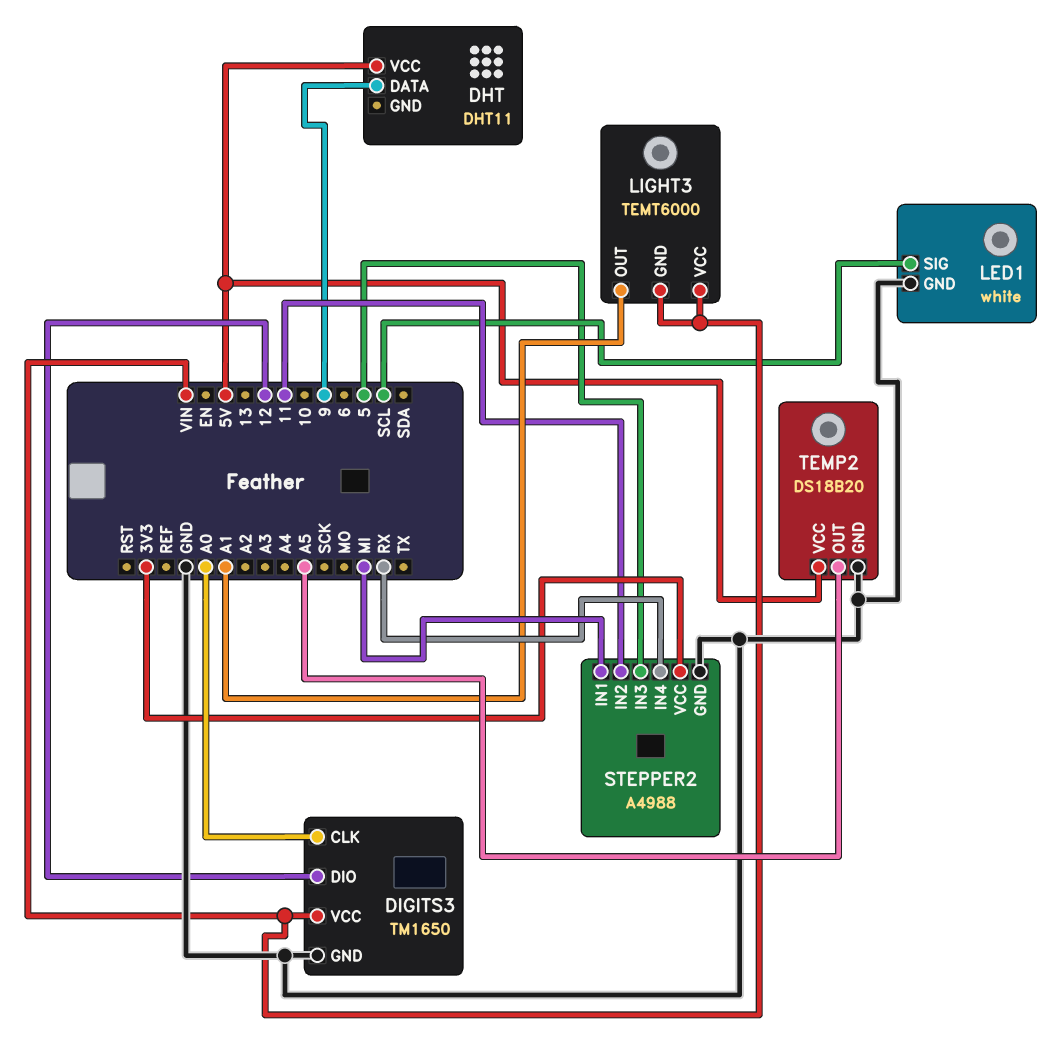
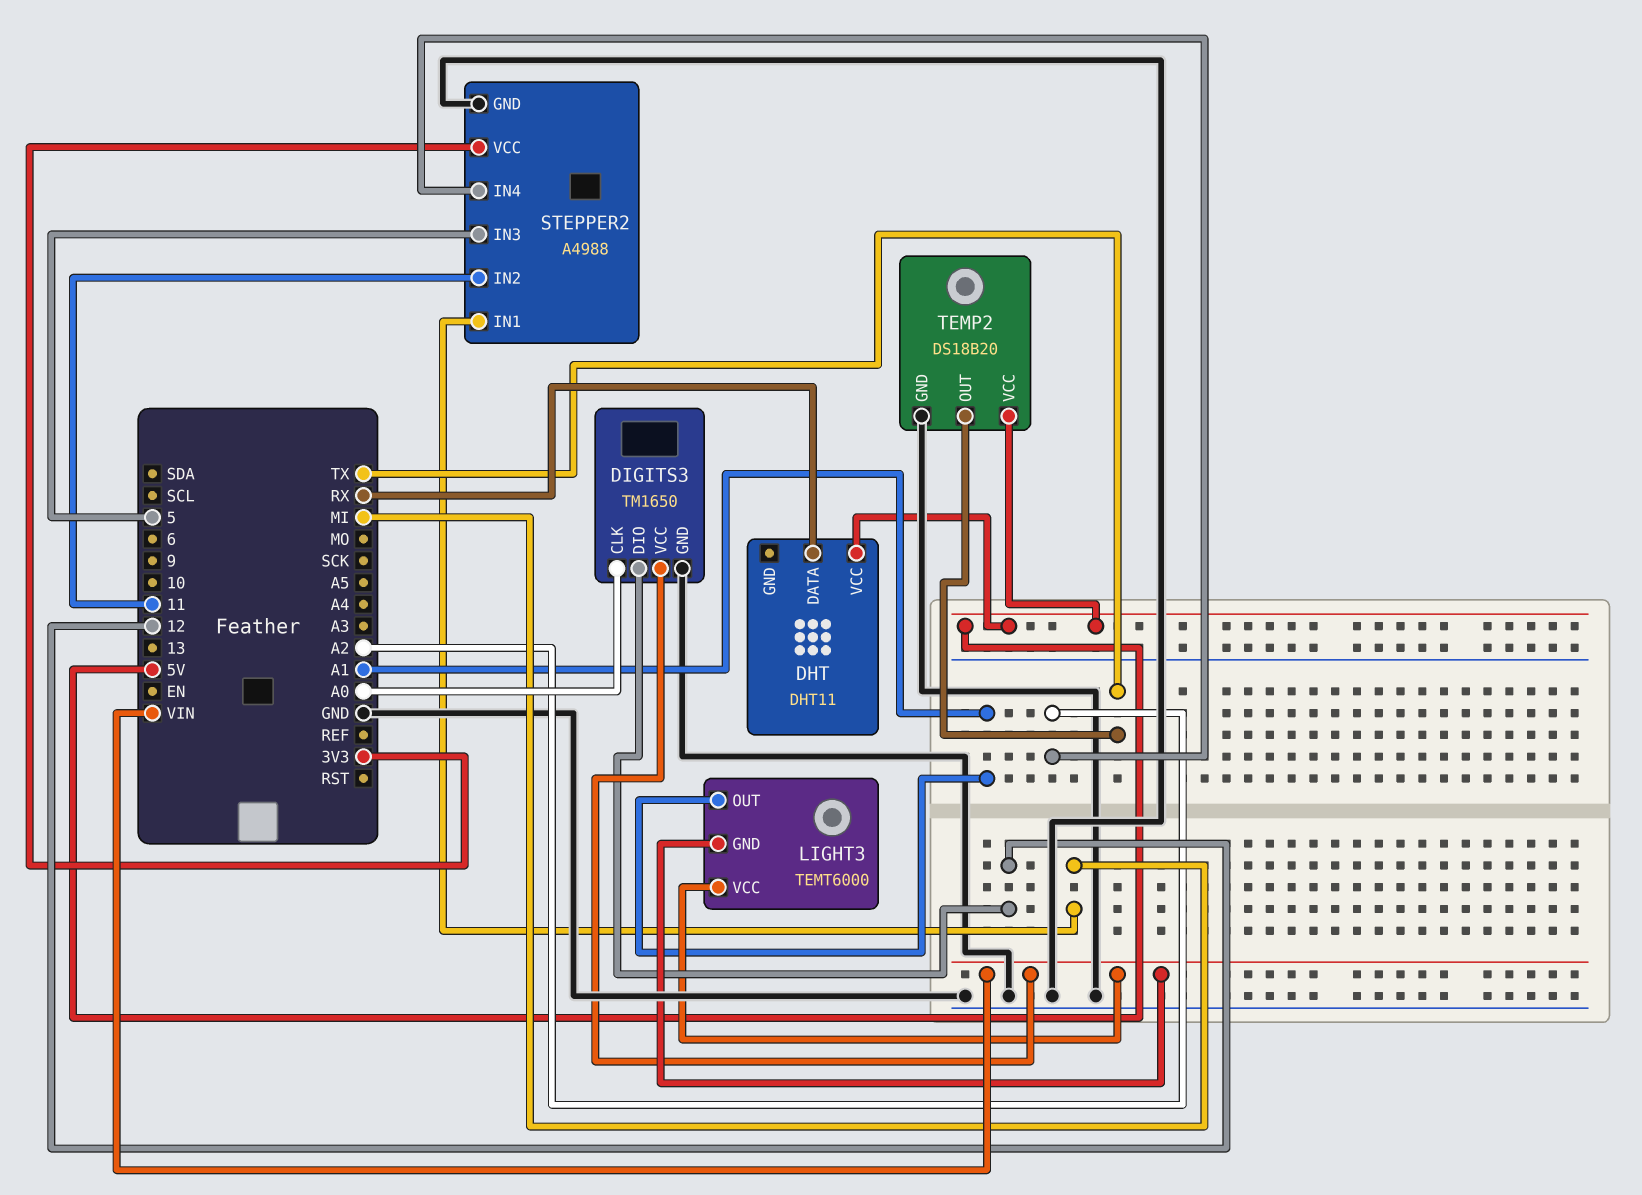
DHT pin DATA: 9 -> RX
LED1: white -> none
LED1 pin GND: GND -> none
LED1 pin SIG: SCL -> none
STEPPER2 pin IN4: RX -> A2
TEMP2 pin OUT: A5 -> TX

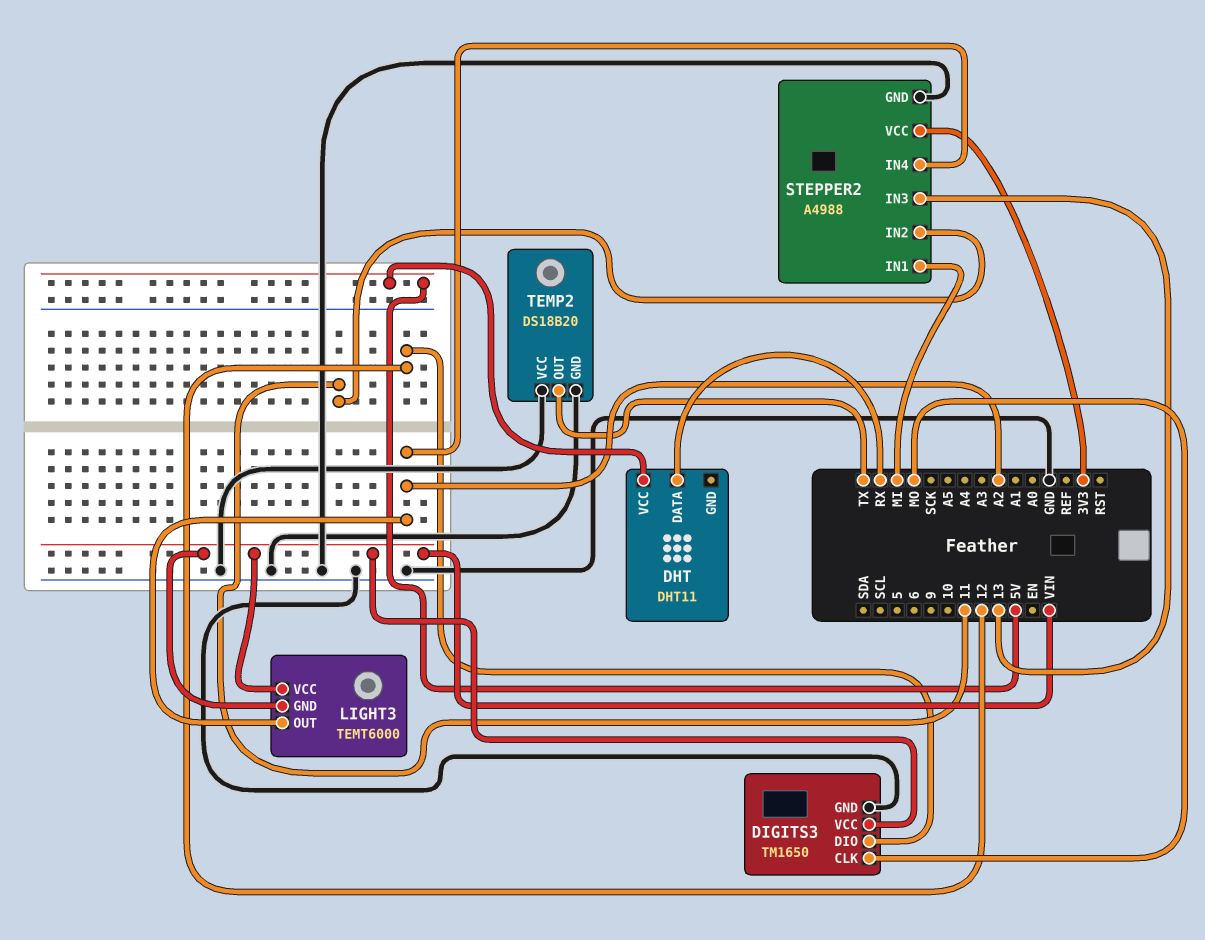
DIGITS3 pin CLK: A0 -> MO
LIGHT3 pin OUT: A1 -> A2
STEPPER2 pin IN3: 5 -> 13
TEMP2 pin VCC: 5V -> GND

